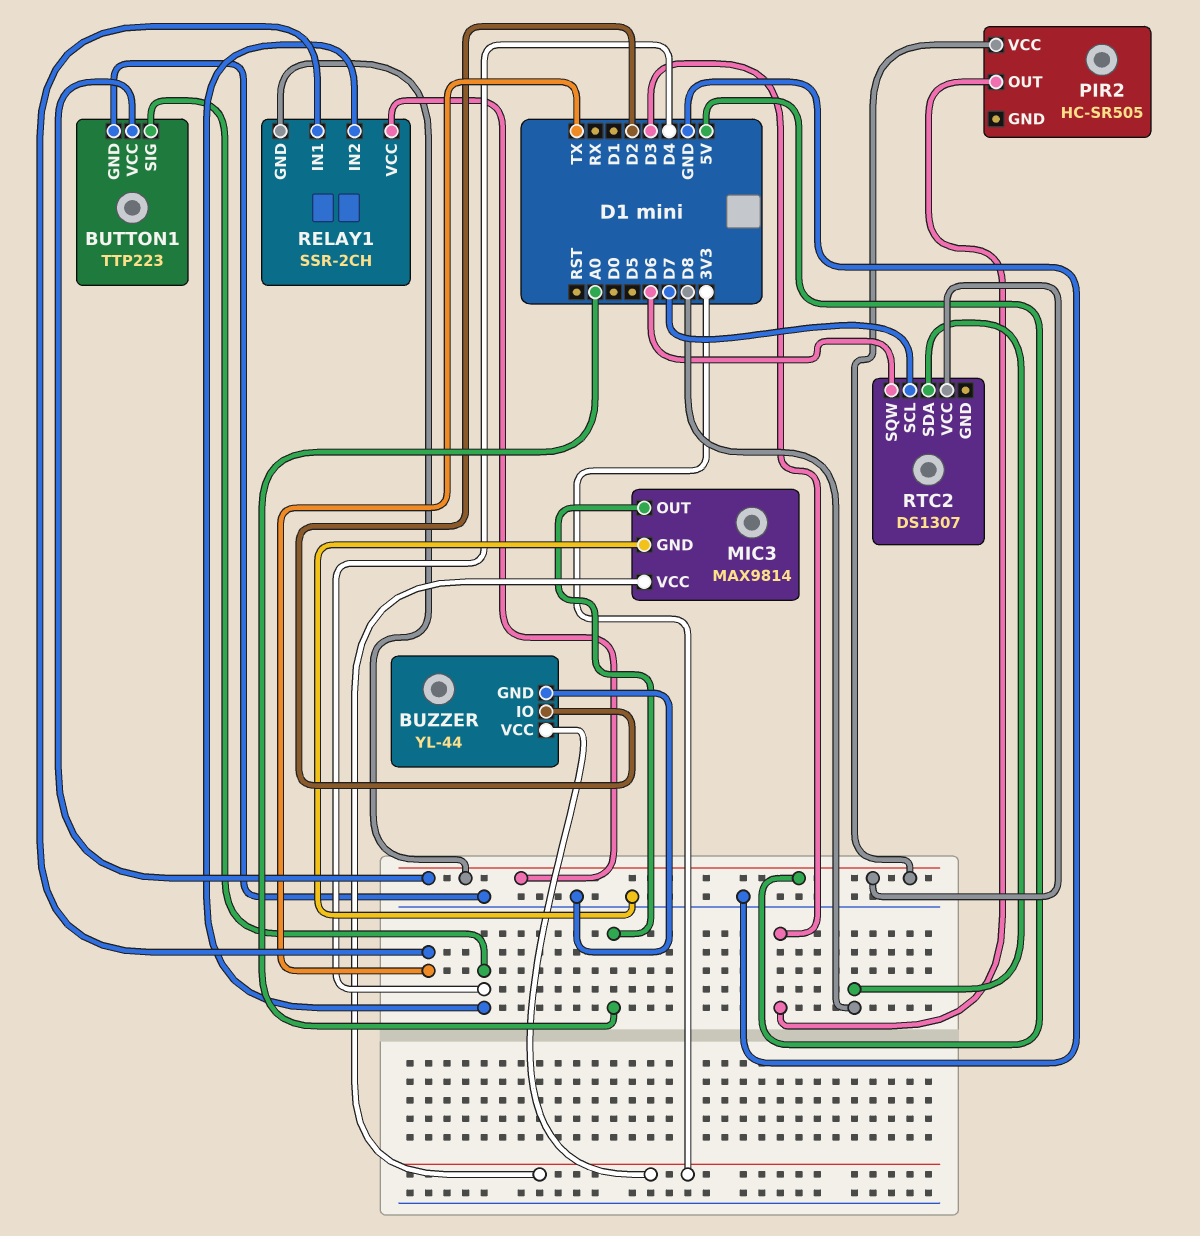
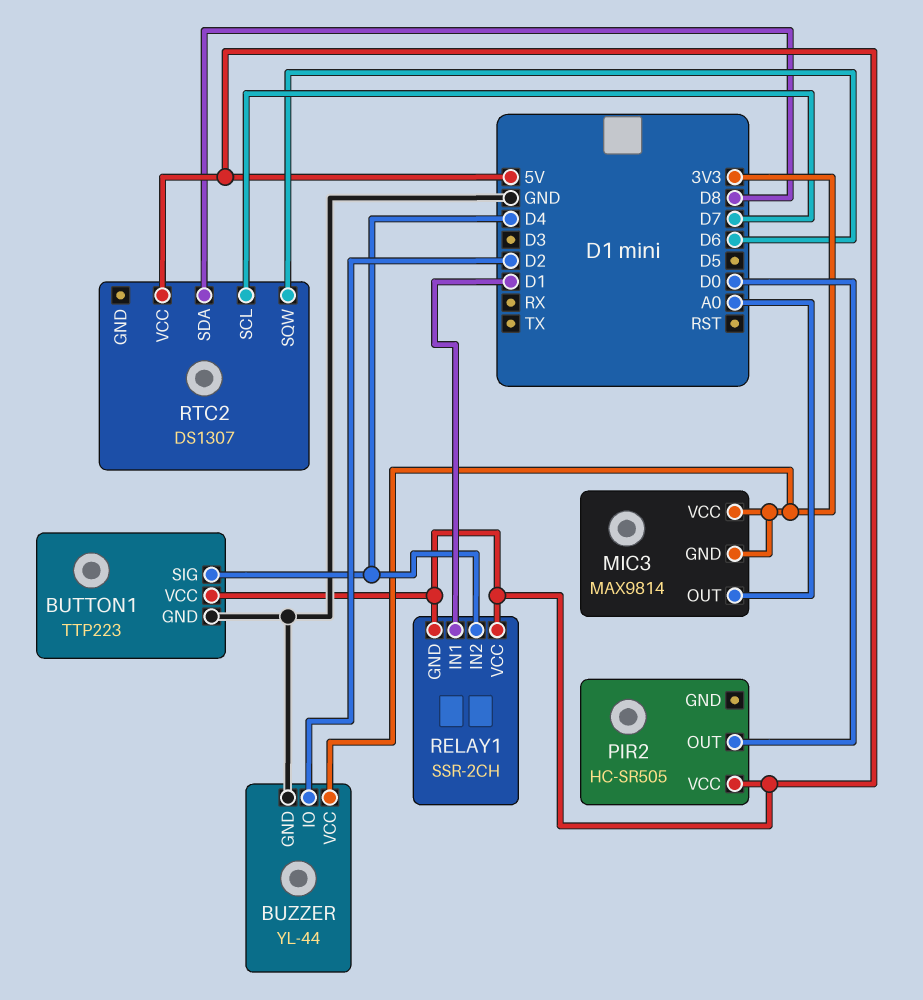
MIC3 pin GND: GND -> 3V3
PIR2 pin OUT: D3 -> D0
RELAY1 pin IN1: TX -> D1

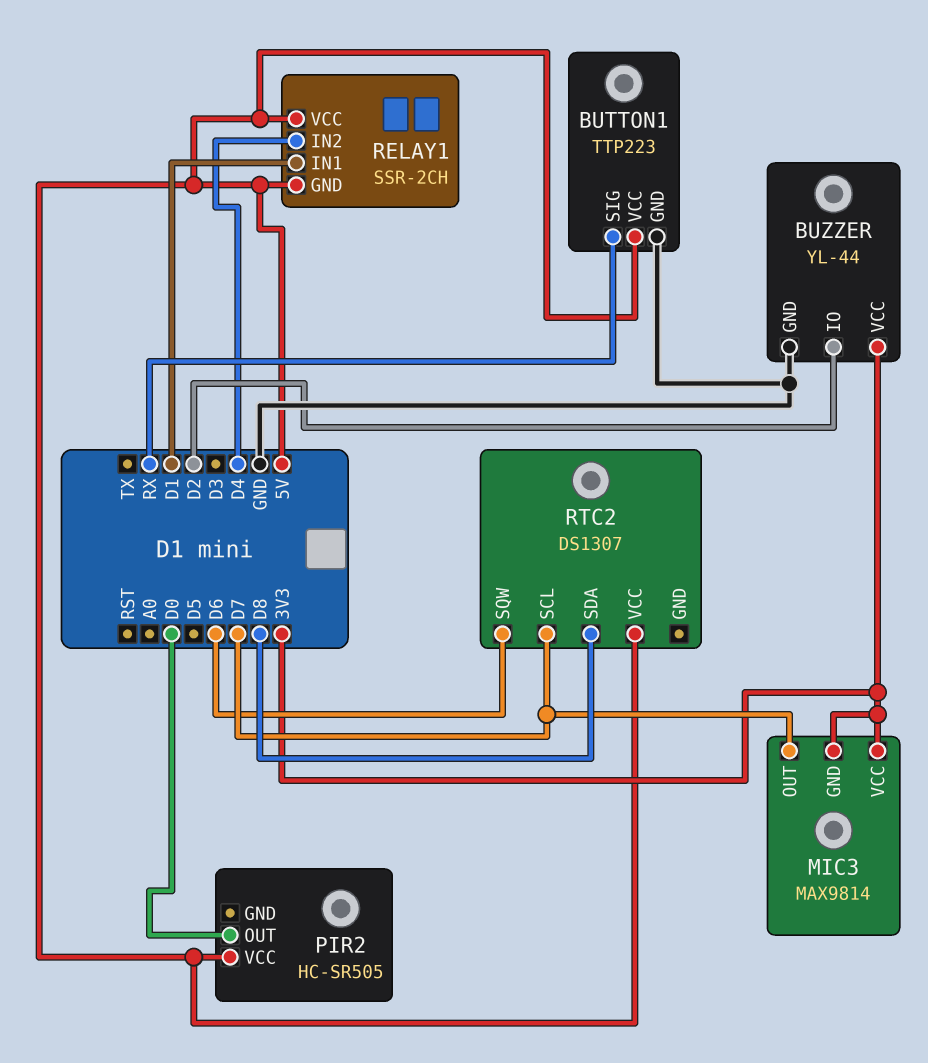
BUTTON1 pin SIG: D4 -> RX
MIC3 pin OUT: A0 -> D7

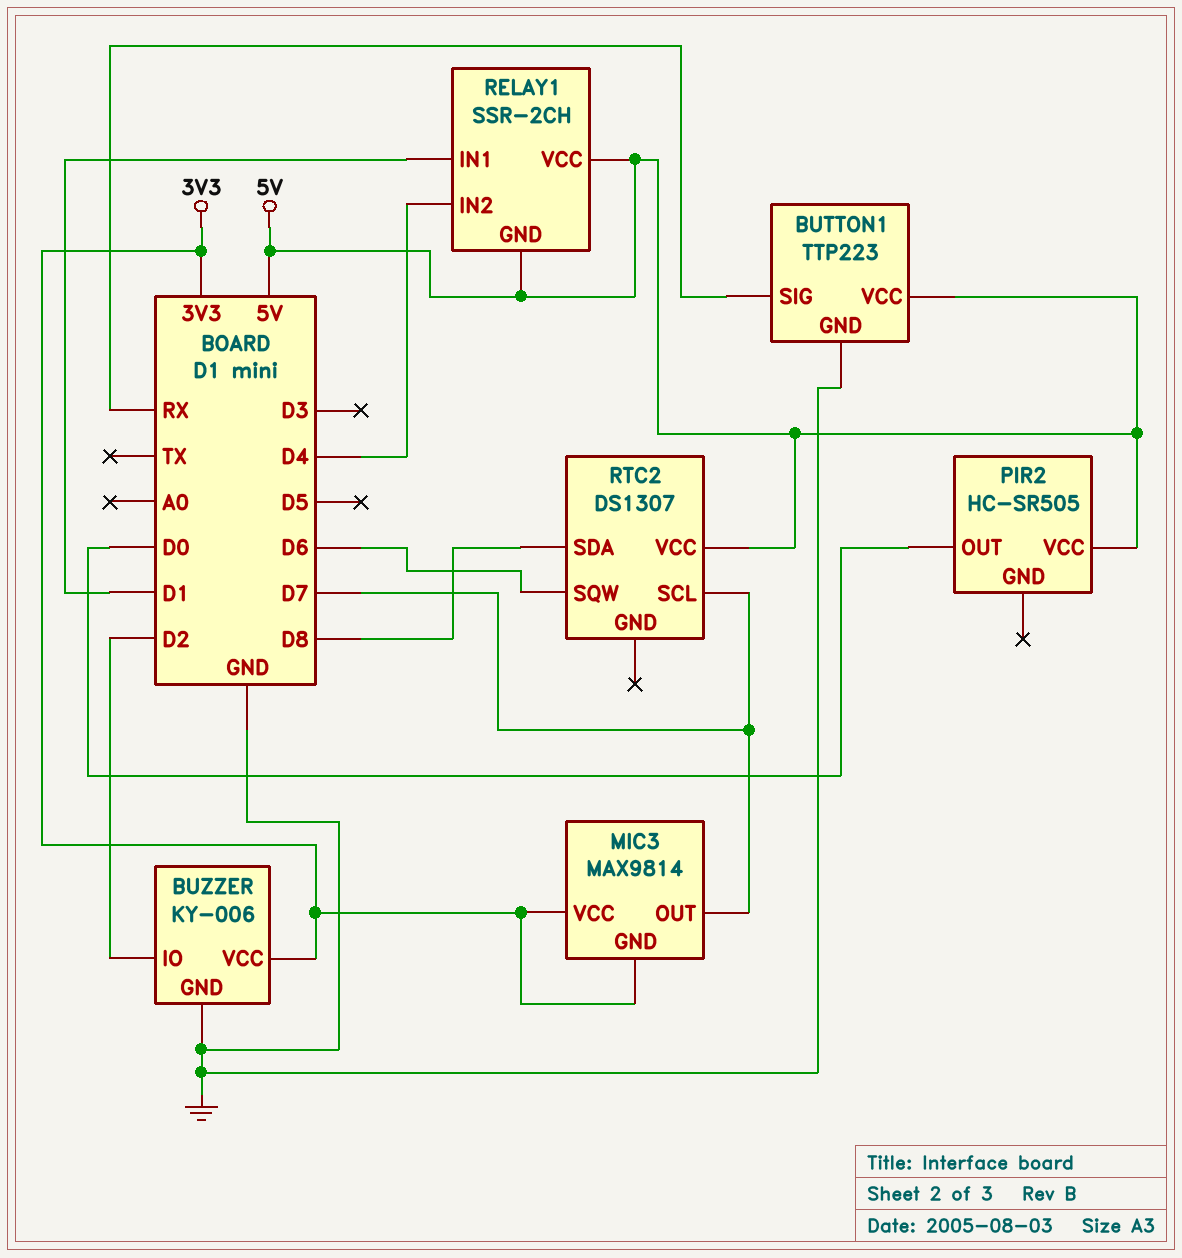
BUZZER: YL-44 -> KY-006

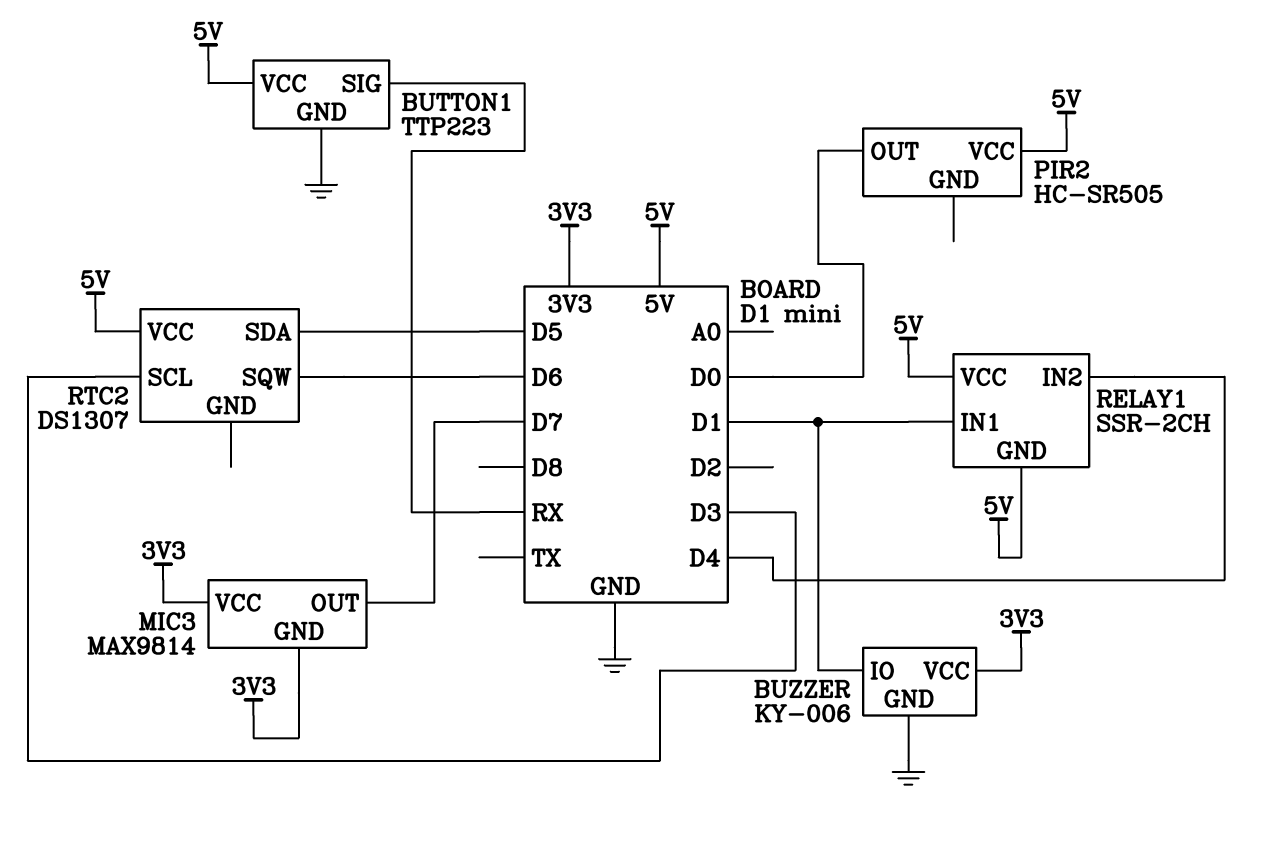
BUZZER pin IO: D2 -> D1
RTC2 pin SCL: D7 -> D3
RTC2 pin SDA: D8 -> D5

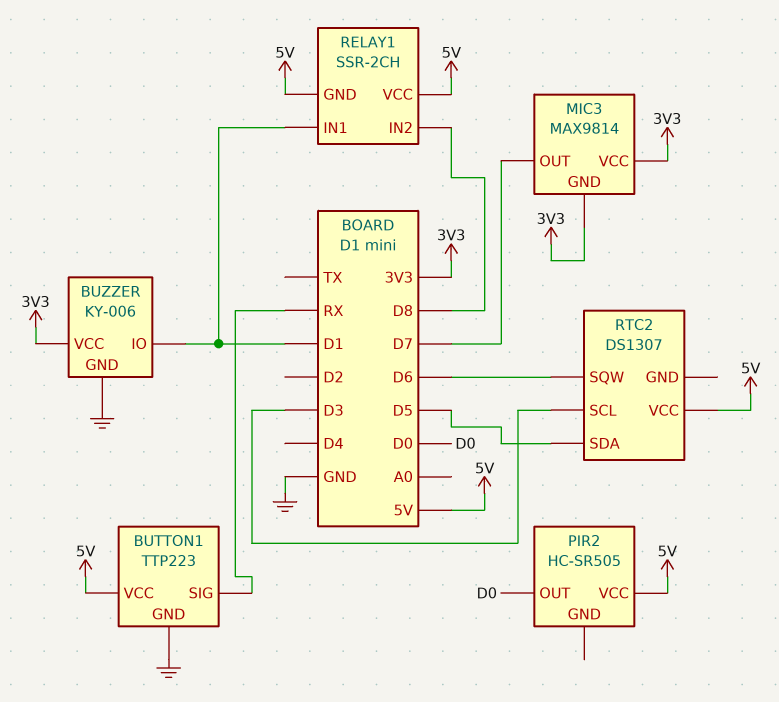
RELAY1 pin IN2: D4 -> D8

